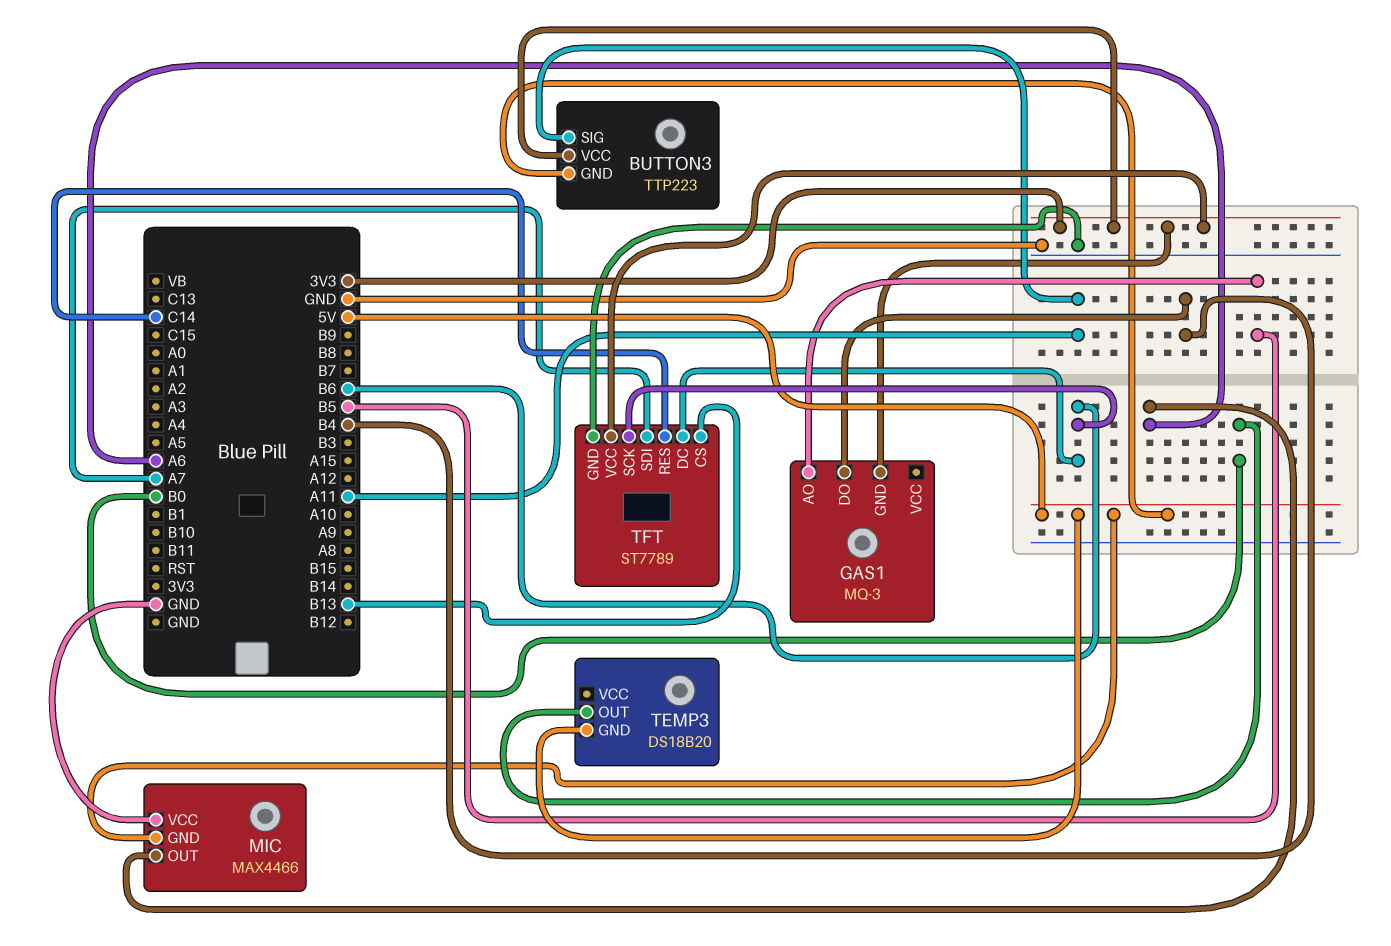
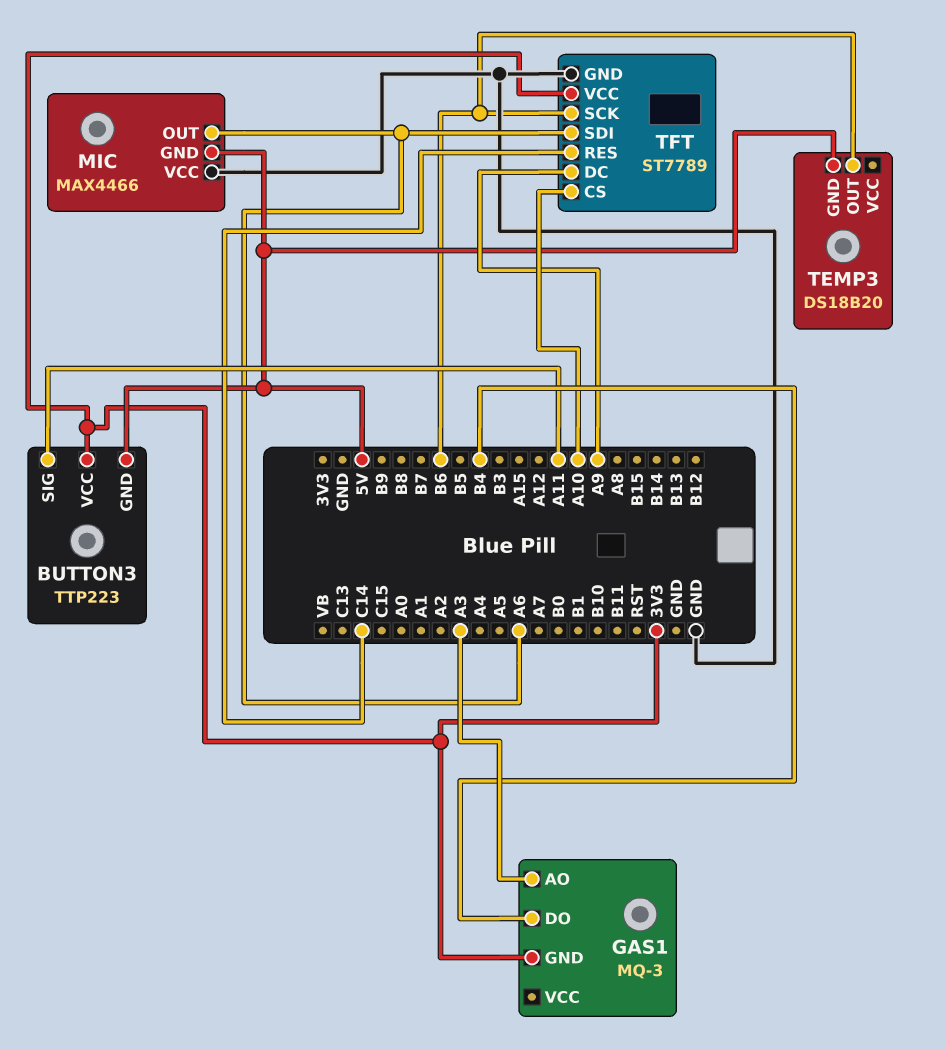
GAS1 pin AO: B5 -> A3
TEMP3 pin OUT: B0 -> B6
TFT pin CS: B13 -> A10
TFT pin DC: B6 -> A9
TFT pin SDI: A7 -> A6

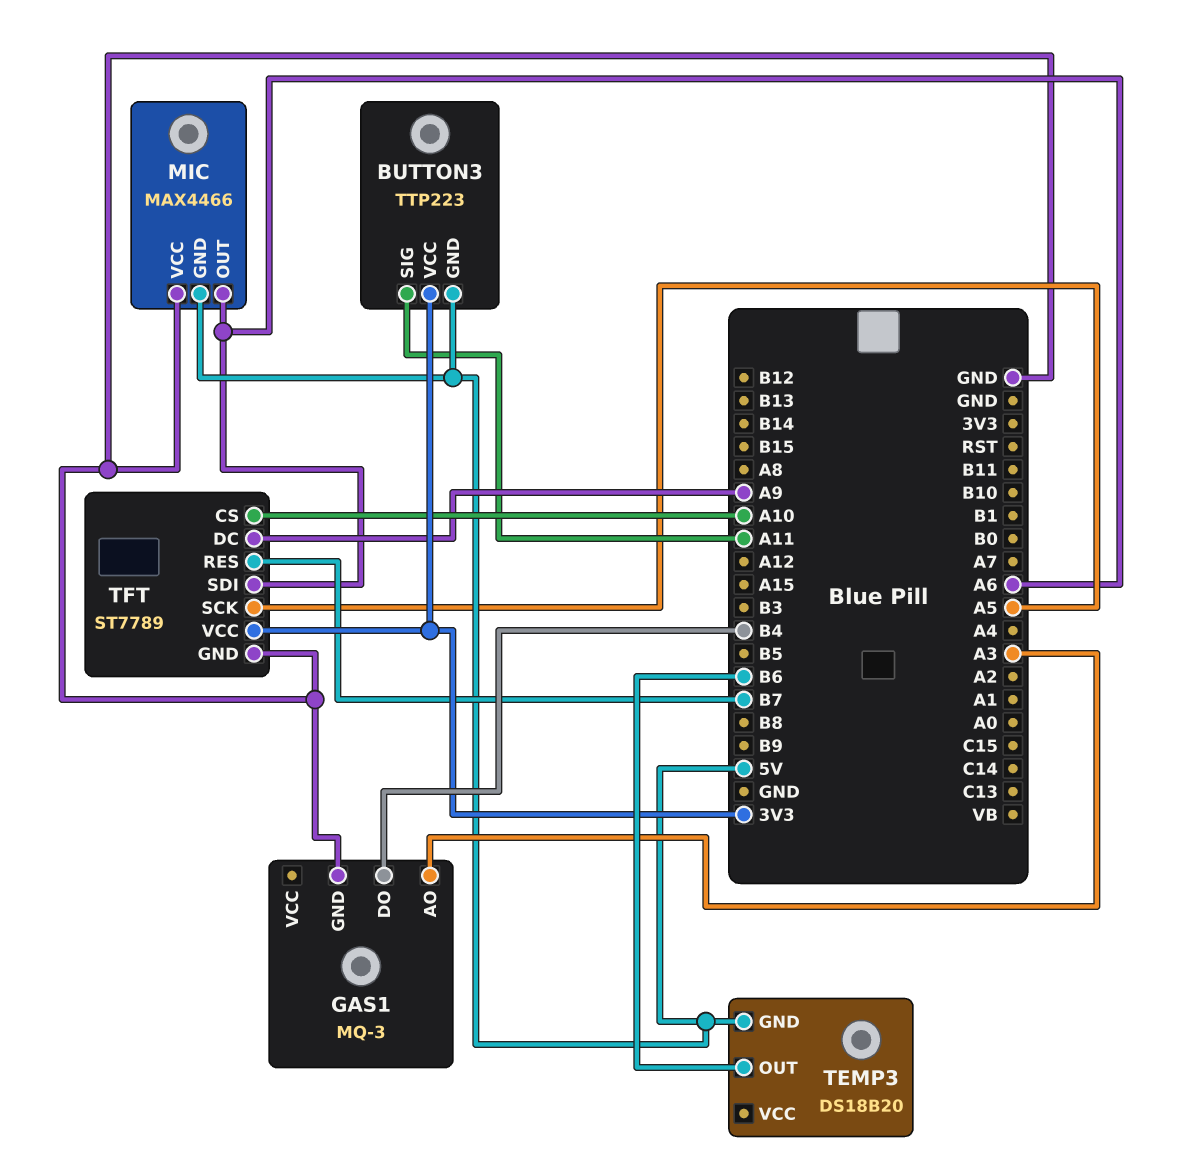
GAS1 pin GND: 3V3 -> GND
TFT pin RES: C14 -> B7
TFT pin SCK: B6 -> A5

